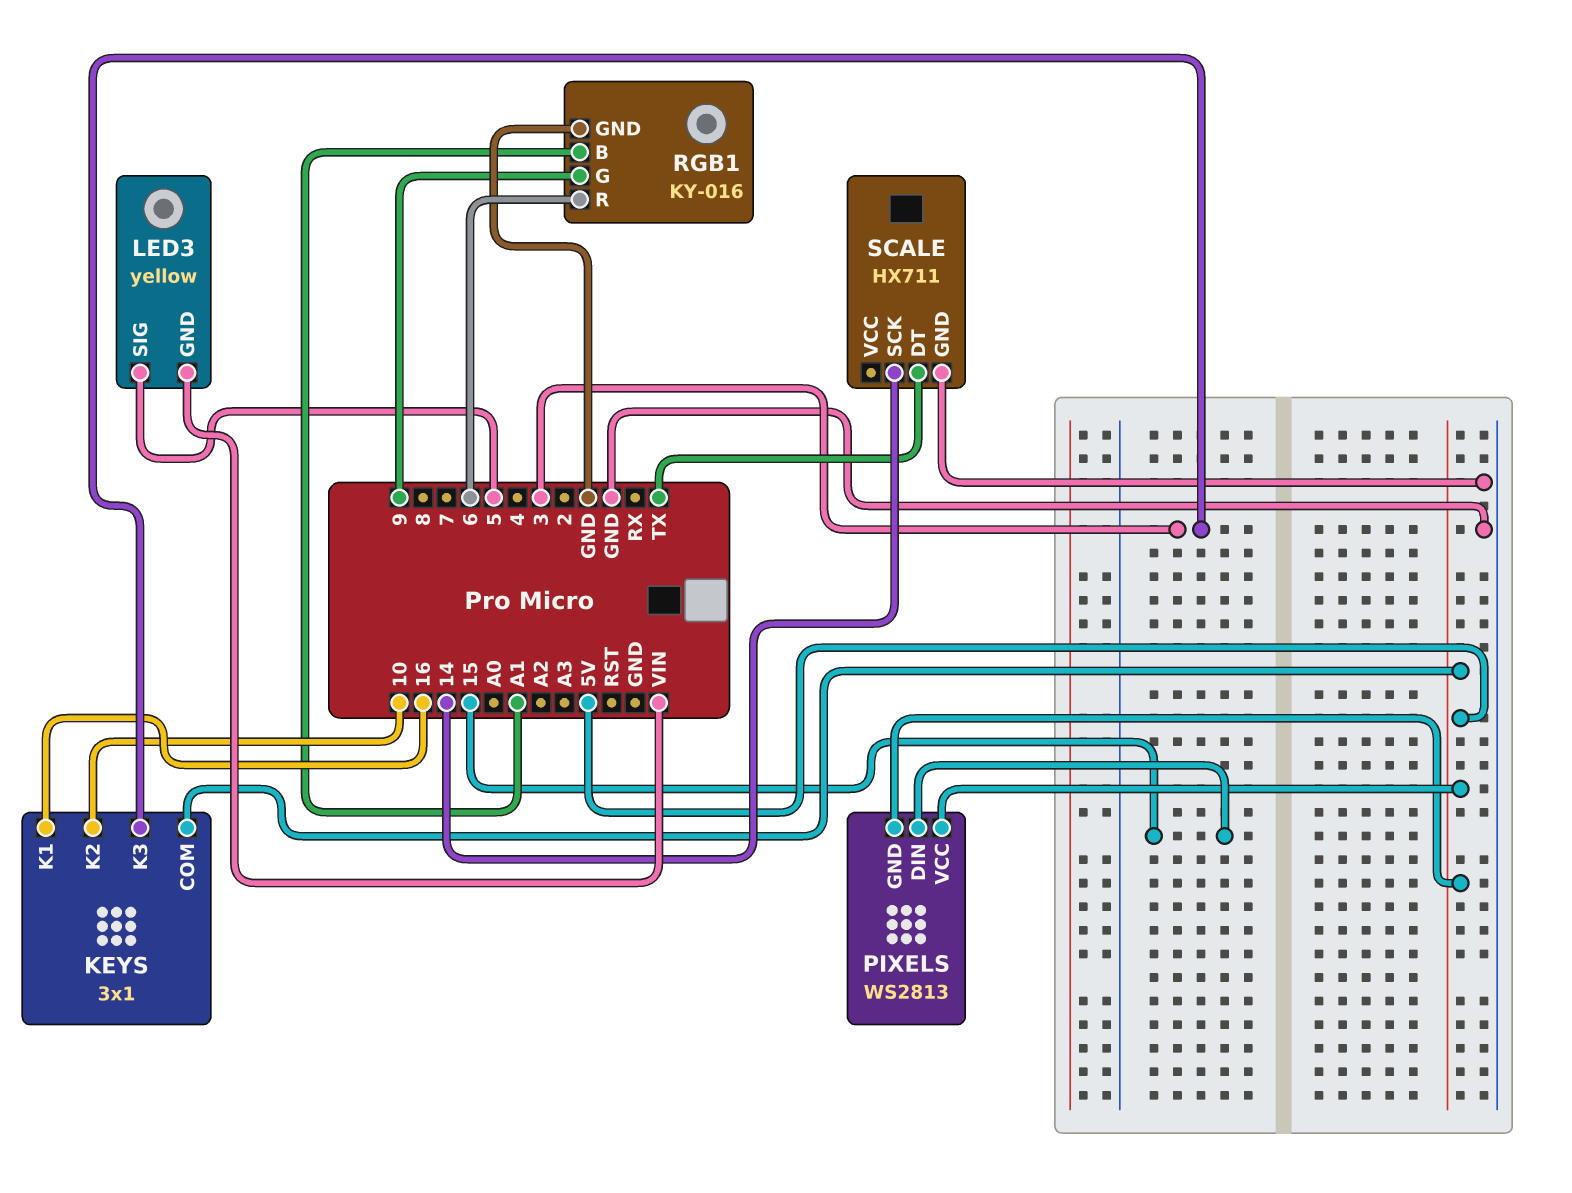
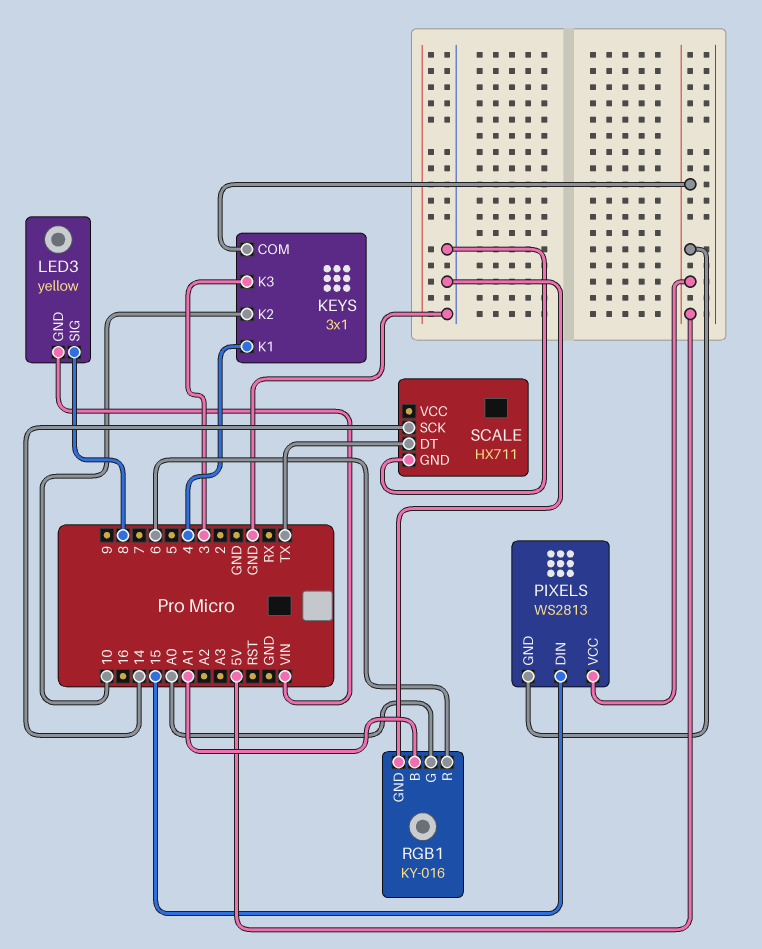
KEYS pin K1: 16 -> 4
LED3 pin SIG: 5 -> 8
RGB1 pin G: 9 -> A0

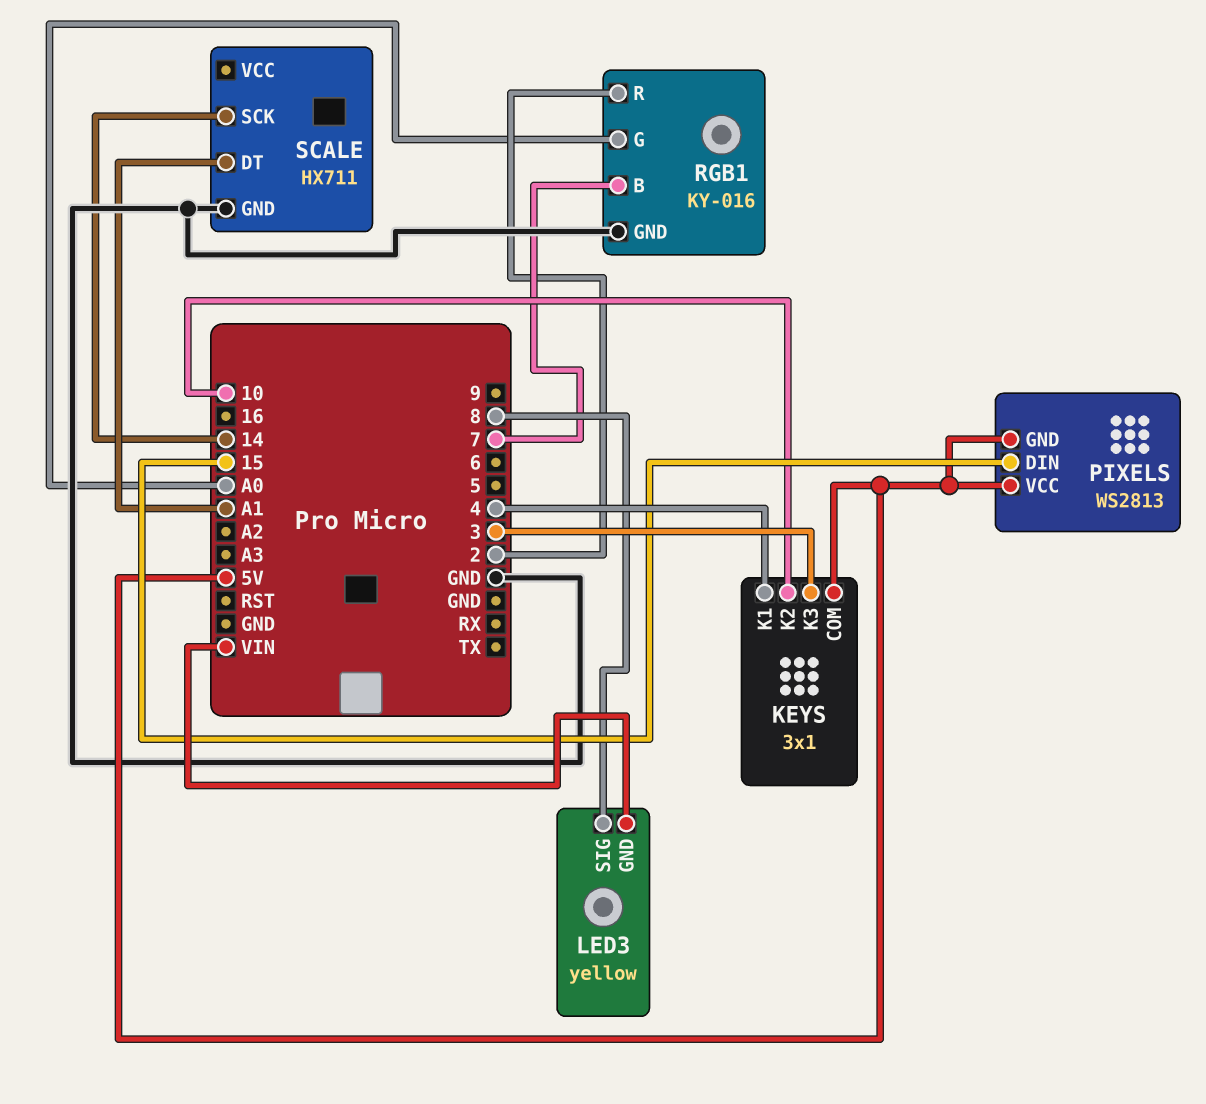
RGB1 pin B: A1 -> 7
RGB1 pin R: 6 -> 2
SCALE pin DT: TX -> A1

